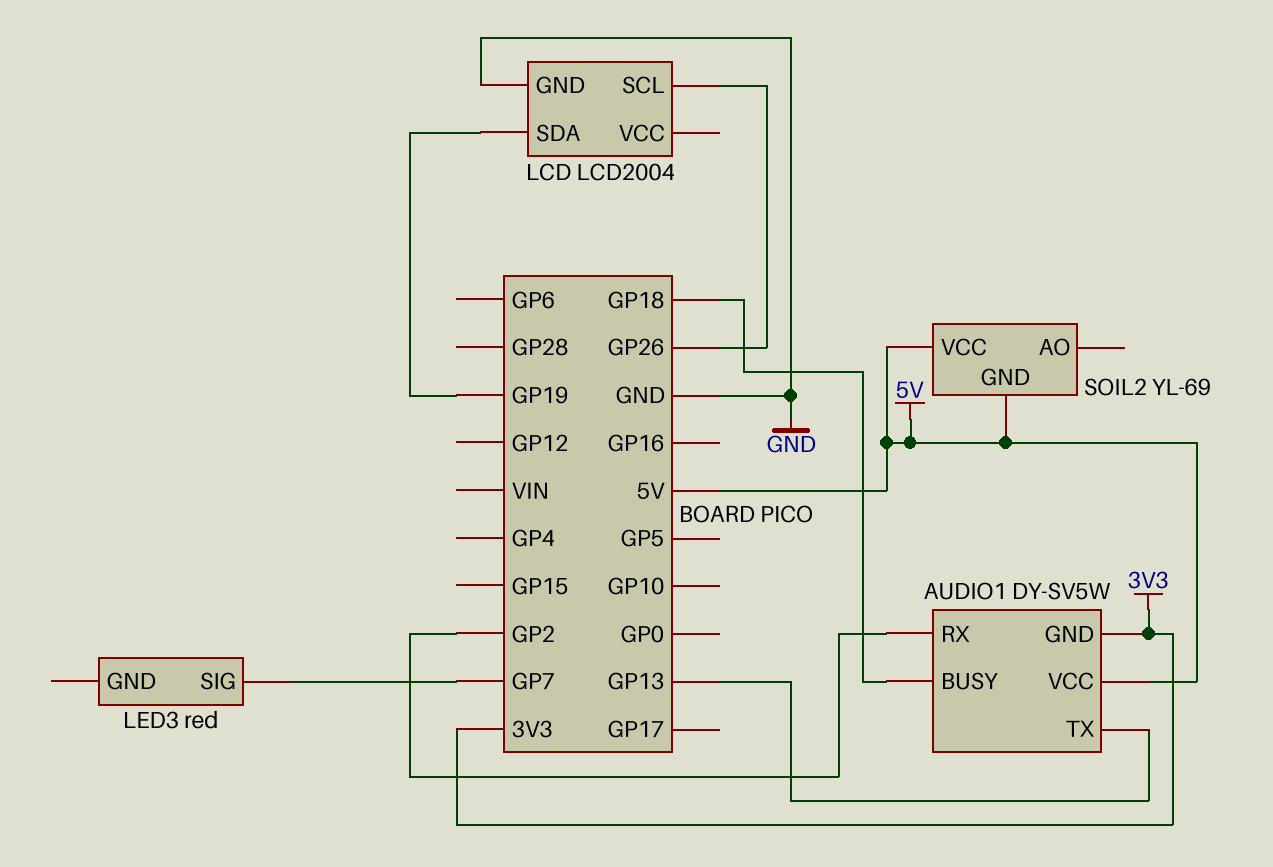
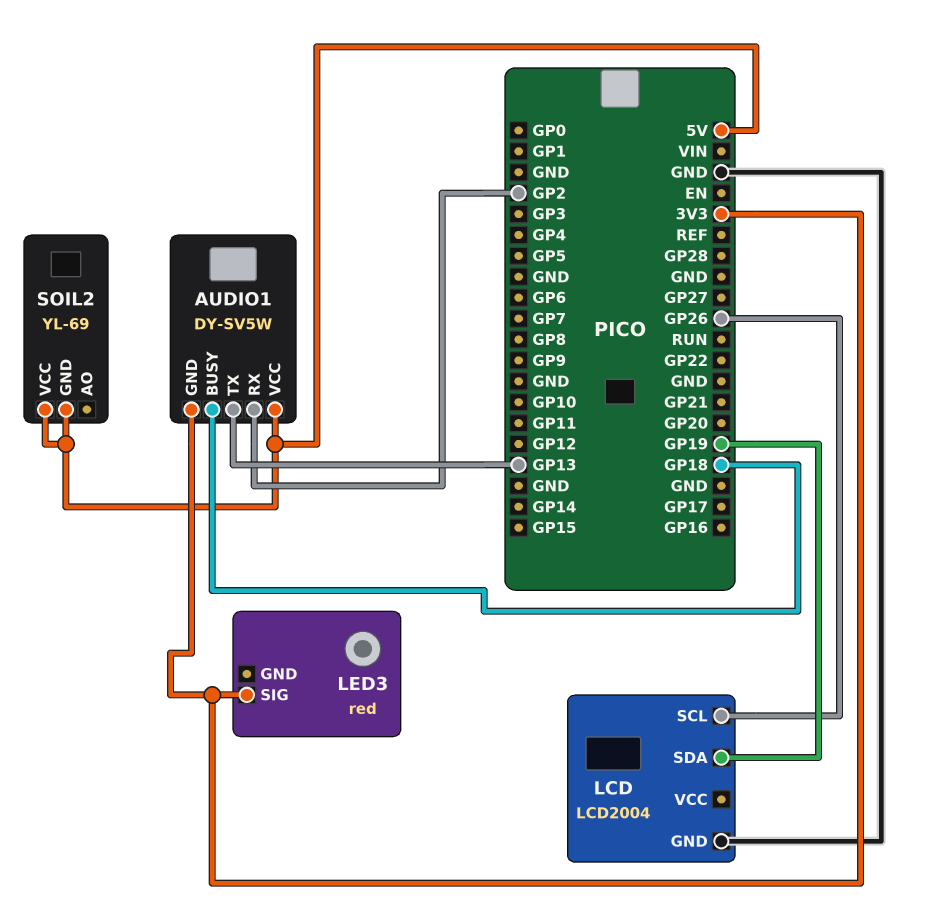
LED3 pin SIG: GP7 -> 3V3

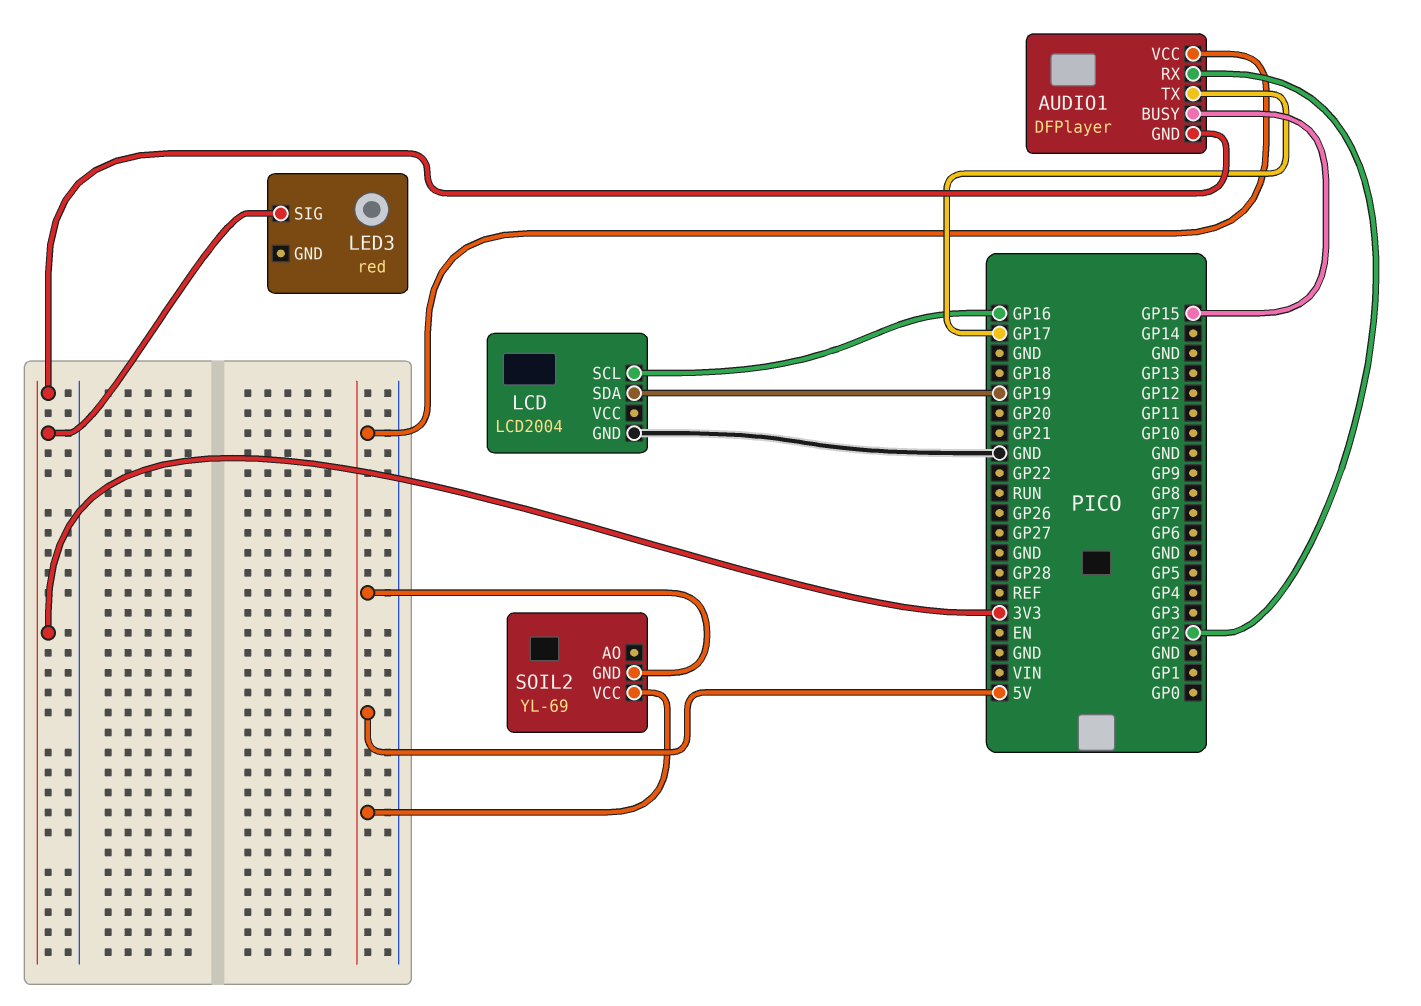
AUDIO1: DY-SV5W -> DFPlayer
AUDIO1 pin BUSY: GP18 -> GP15
AUDIO1 pin TX: GP13 -> GP17
LCD pin SCL: GP26 -> GP16

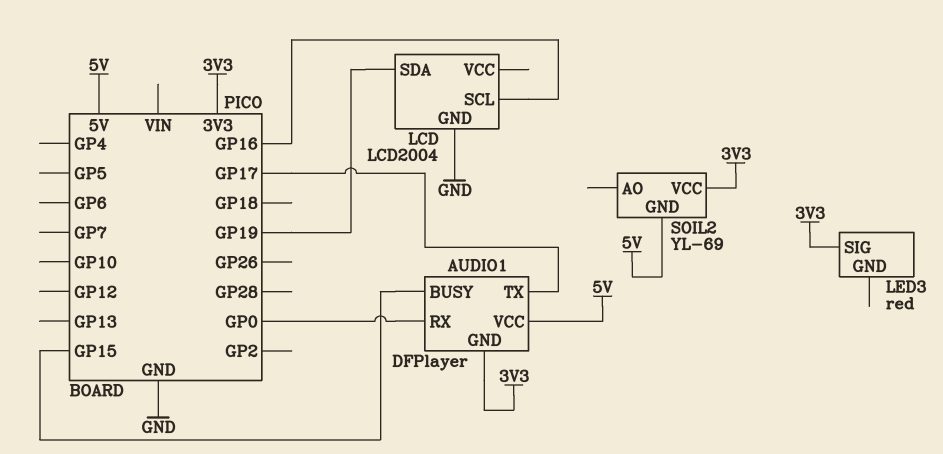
AUDIO1 pin RX: GP2 -> GP0
SOIL2 pin VCC: 5V -> 3V3

